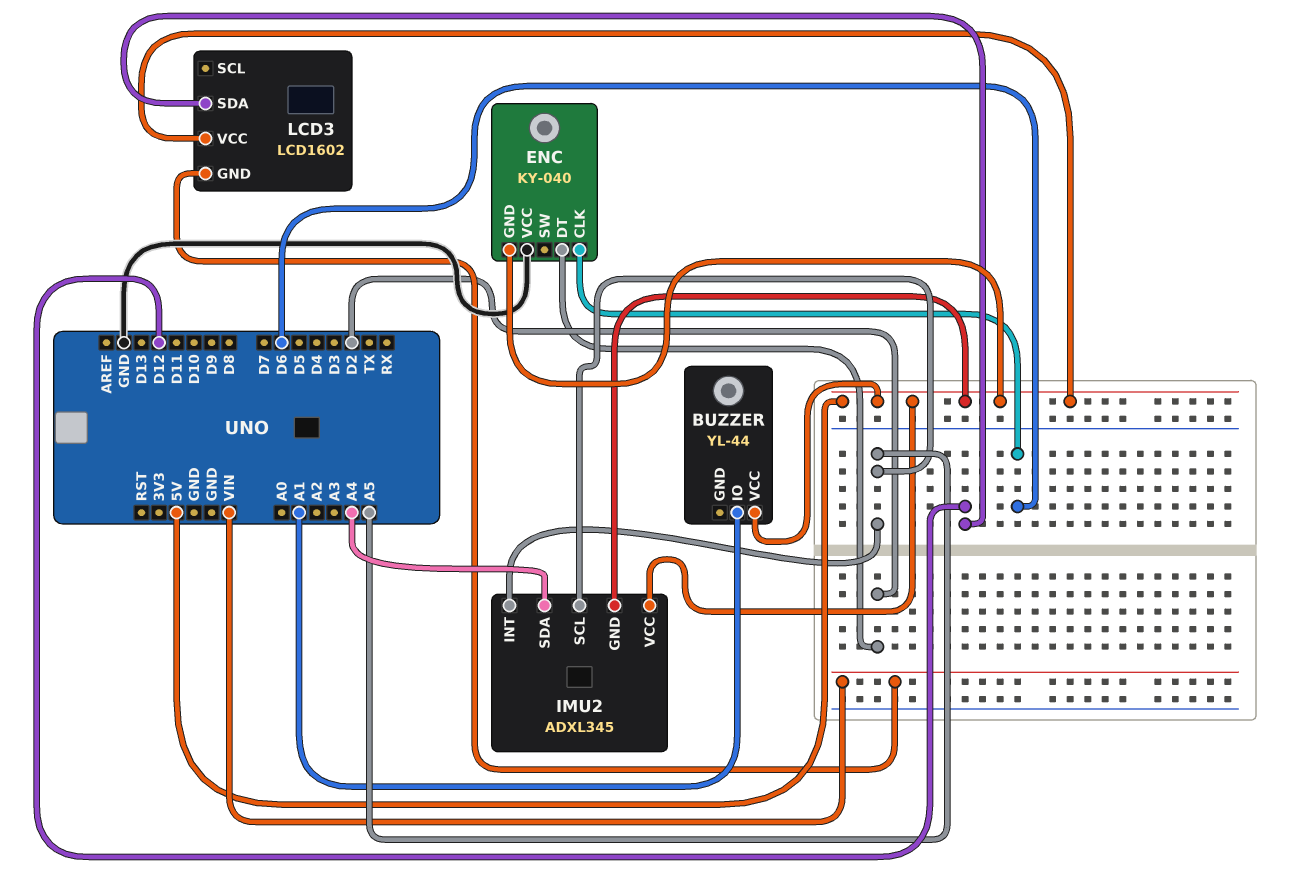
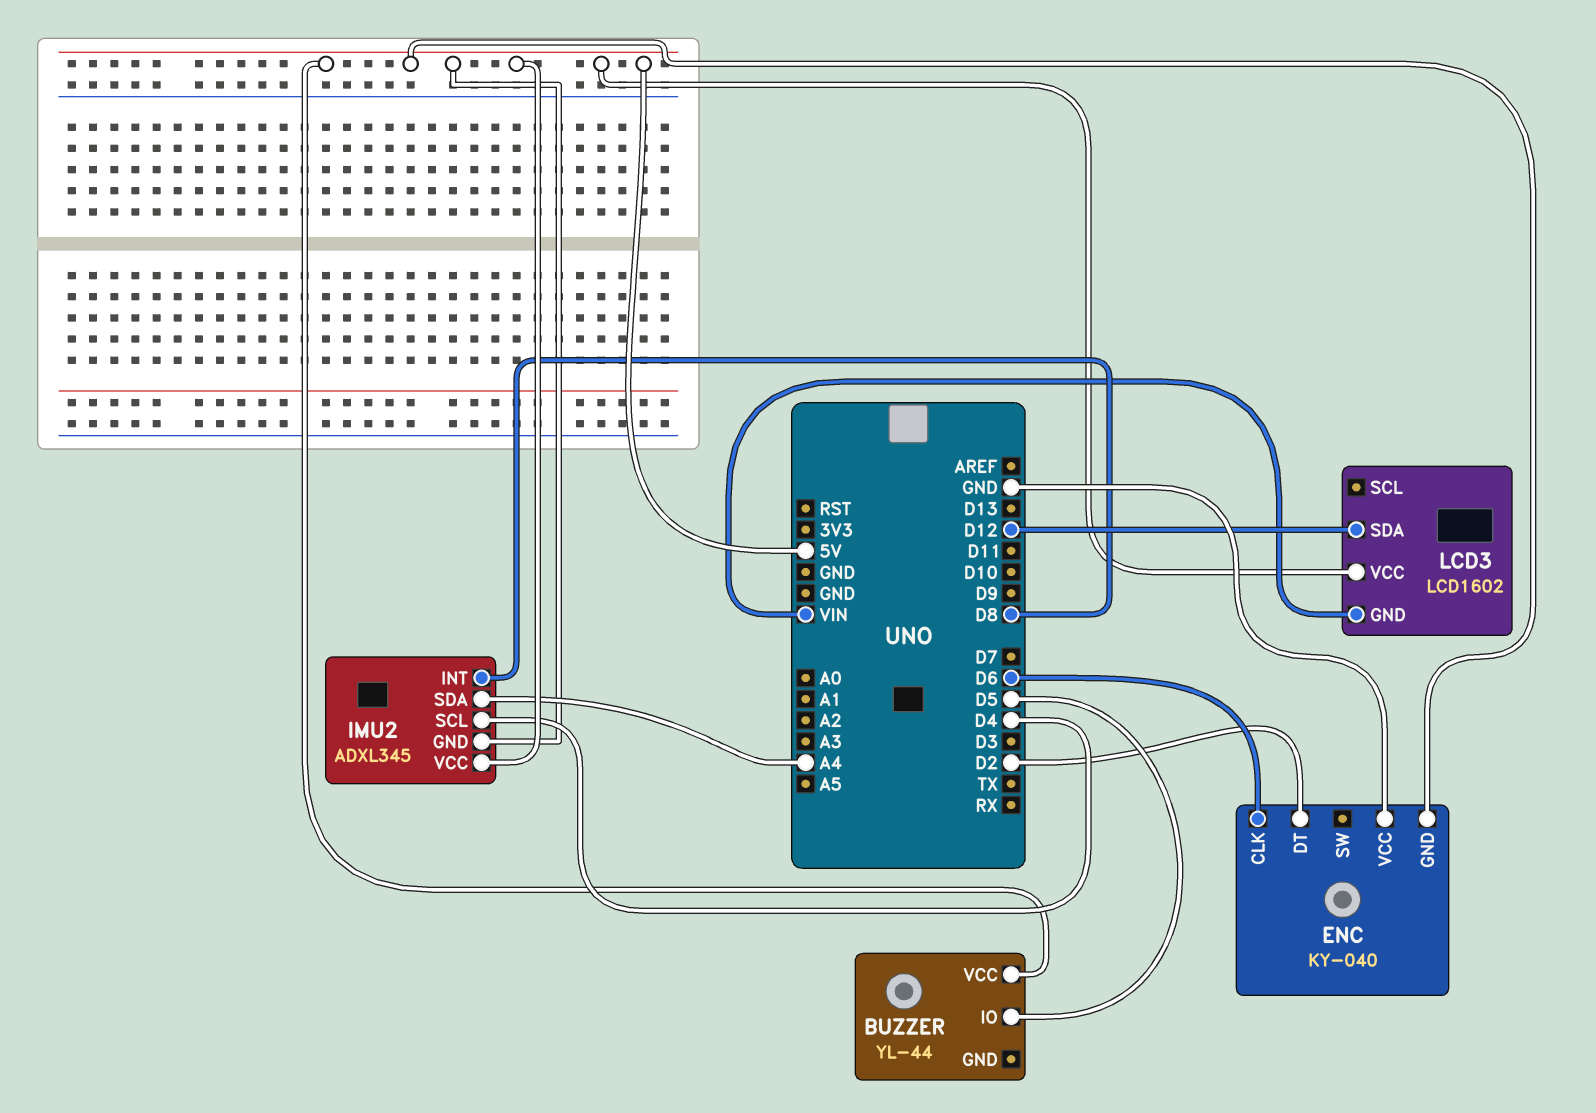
BUZZER pin IO: A1 -> D5
IMU2 pin INT: A5 -> D8
IMU2 pin SCL: A5 -> D4

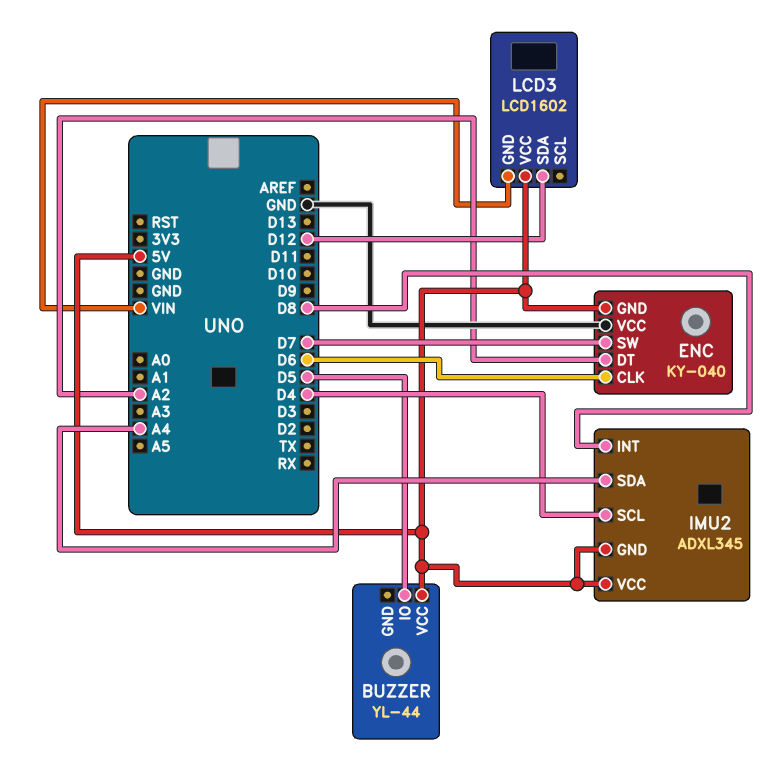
ENC pin DT: D2 -> A2
ENC pin SW: none -> D7

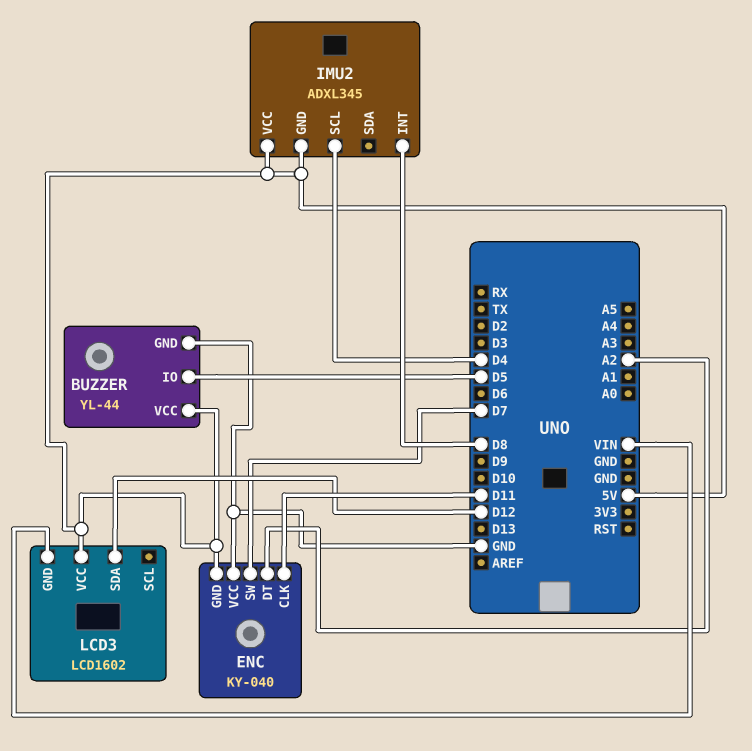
BUZZER pin GND: none -> GND
ENC pin CLK: D6 -> D11
IMU2 pin SDA: A4 -> none

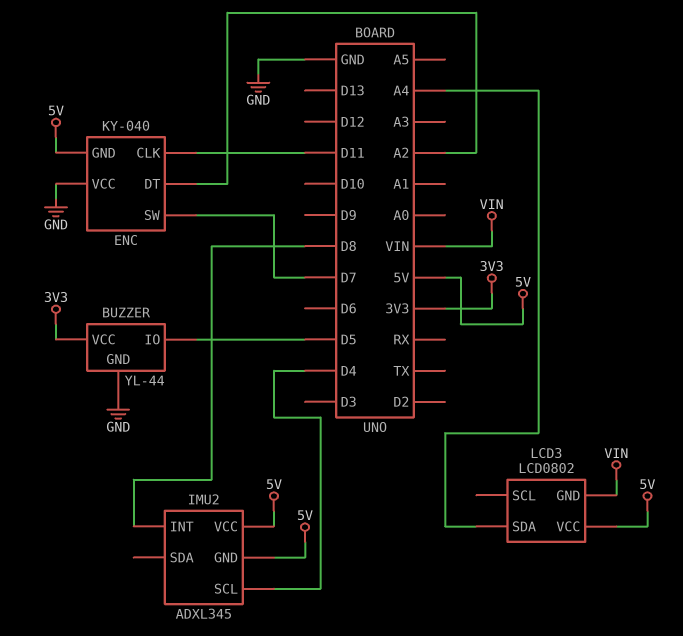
BUZZER pin VCC: 5V -> 3V3
LCD3: LCD1602 -> LCD0802
LCD3 pin SDA: D12 -> A4

